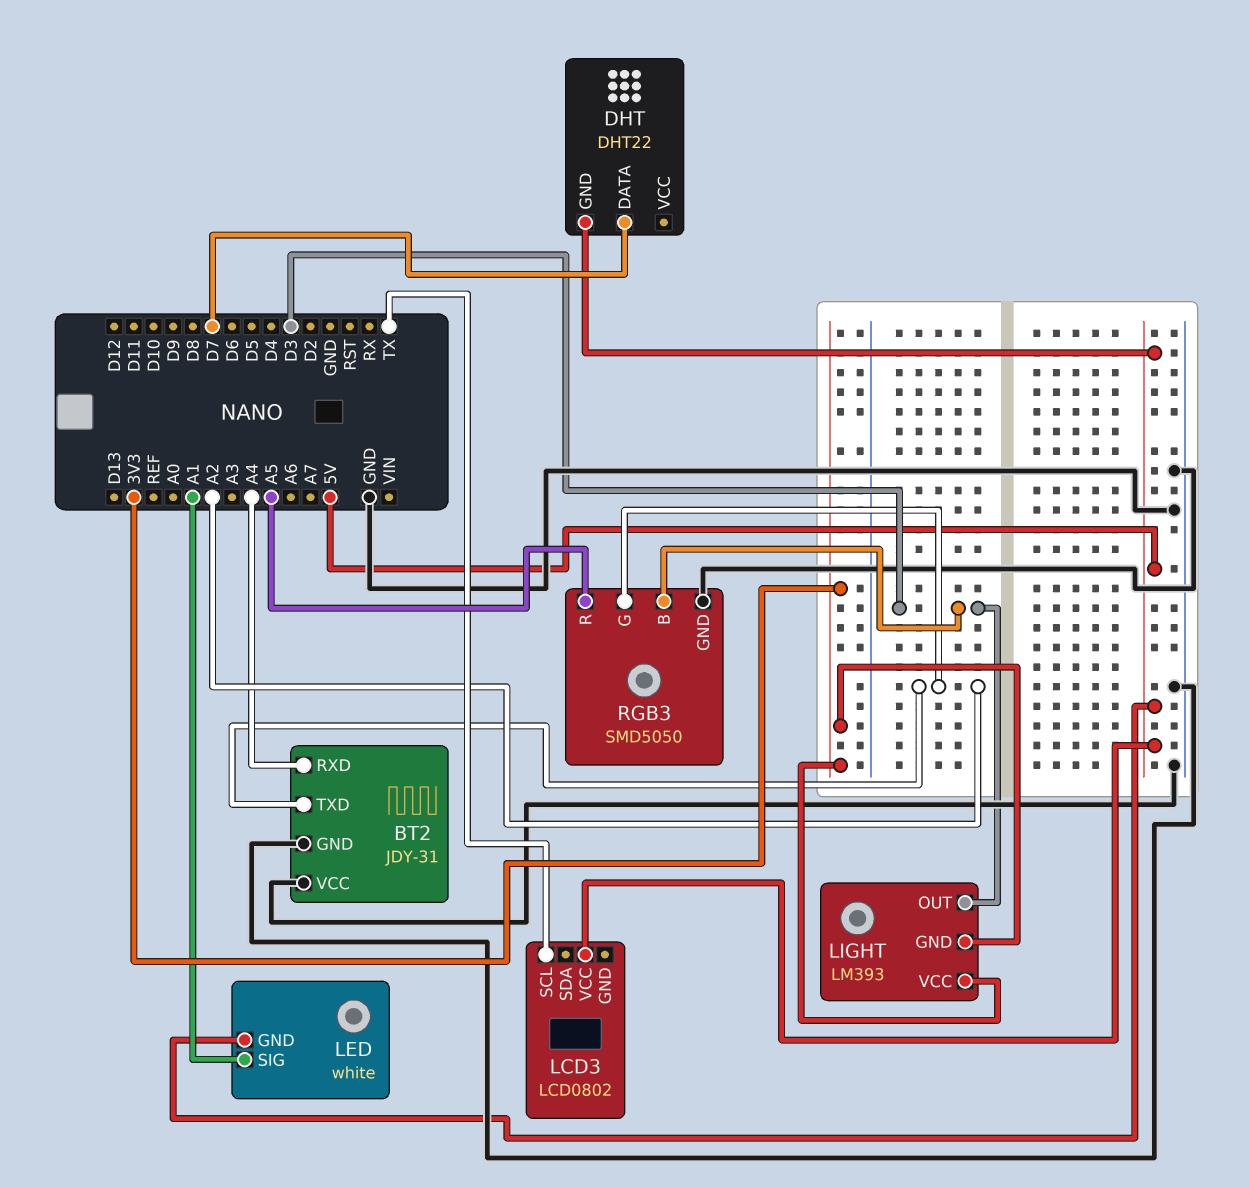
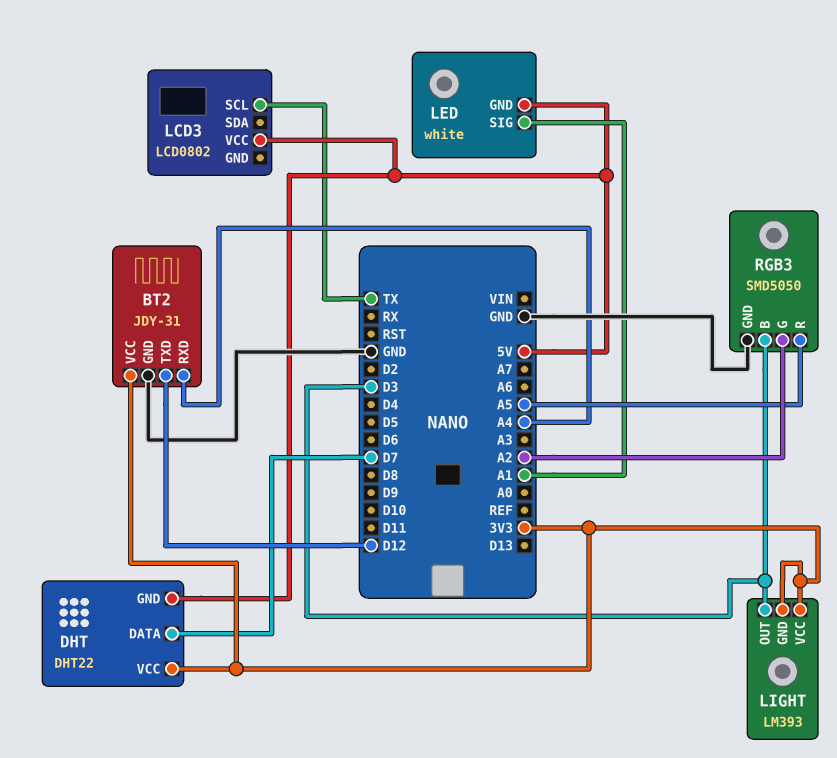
BT2 pin TXD: A2 -> D12
BT2 pin VCC: GND -> 3V3
DHT pin VCC: none -> 3V3

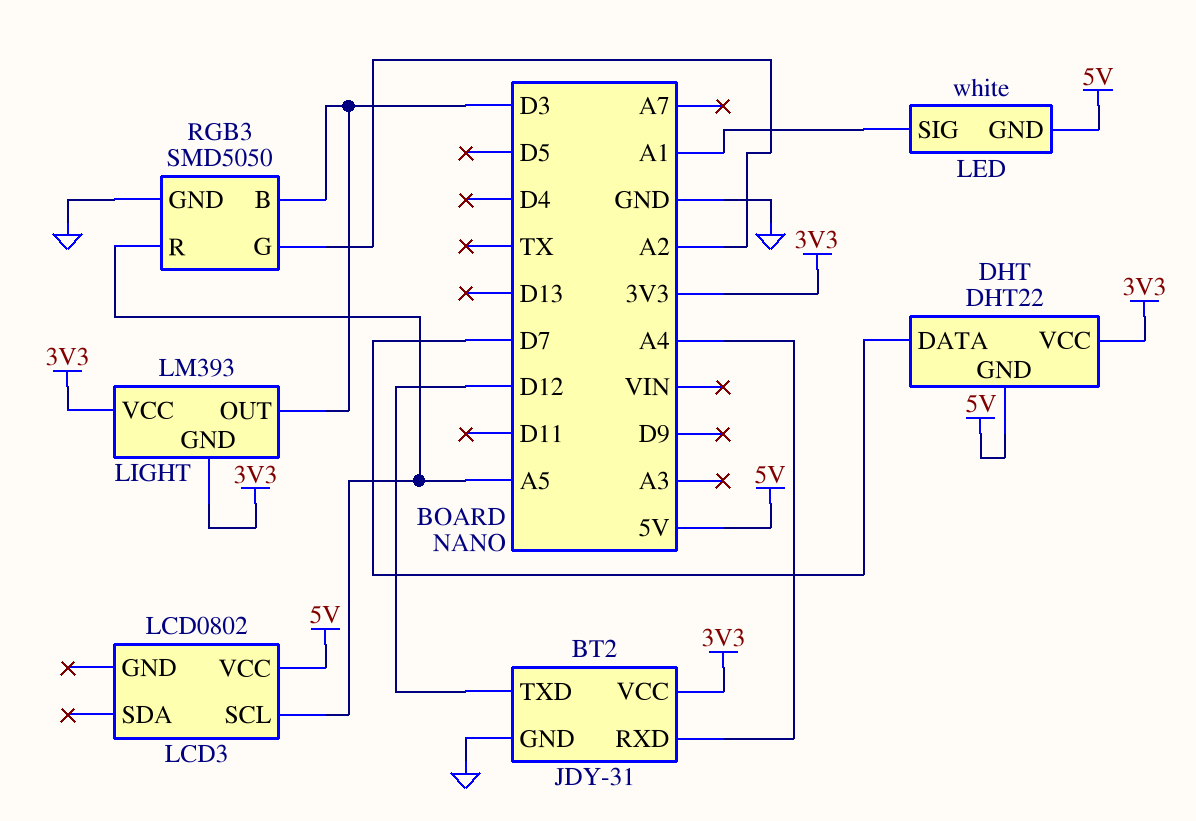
LCD3 pin SCL: TX -> A5

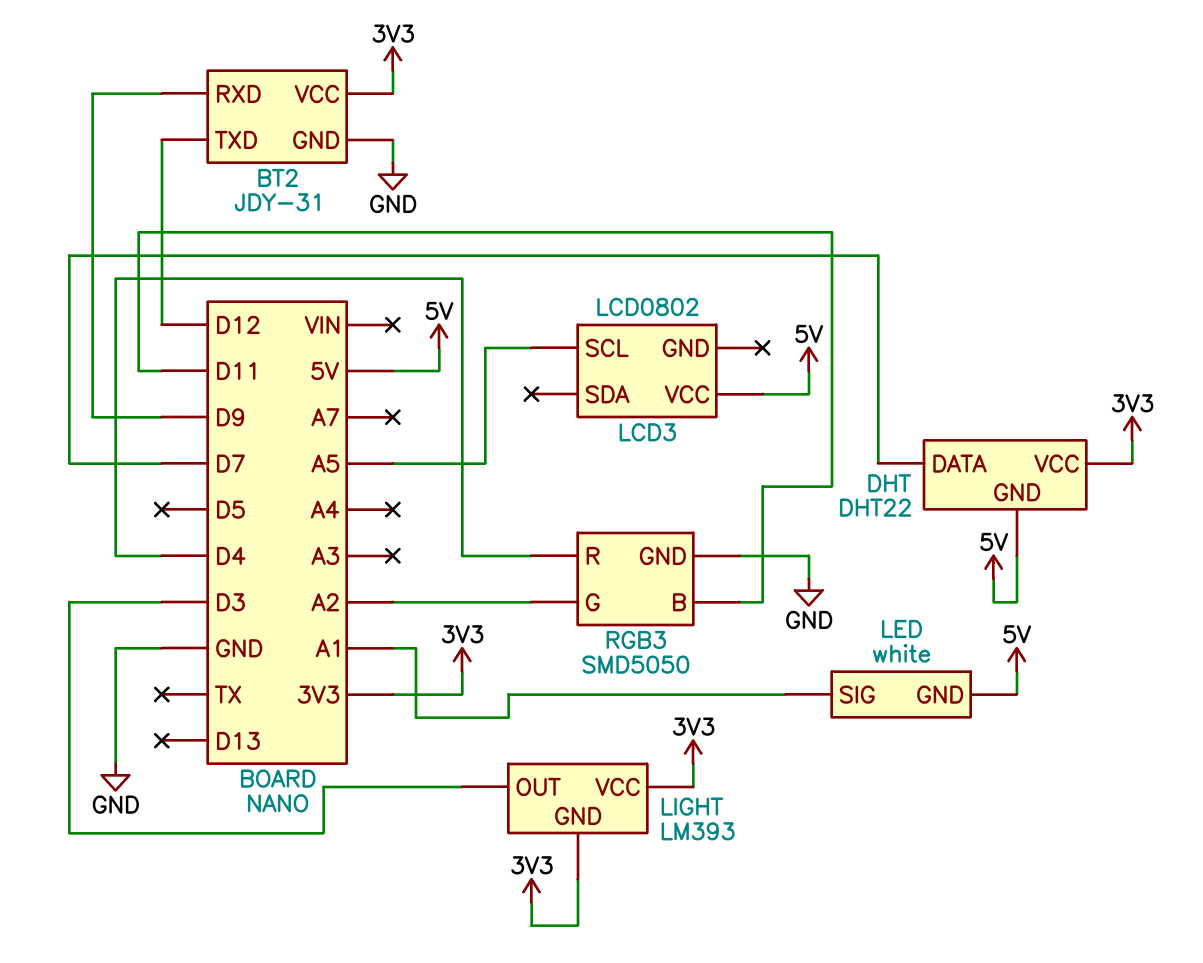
BT2 pin RXD: A4 -> D9
RGB3 pin B: D3 -> D11
RGB3 pin R: A5 -> D4

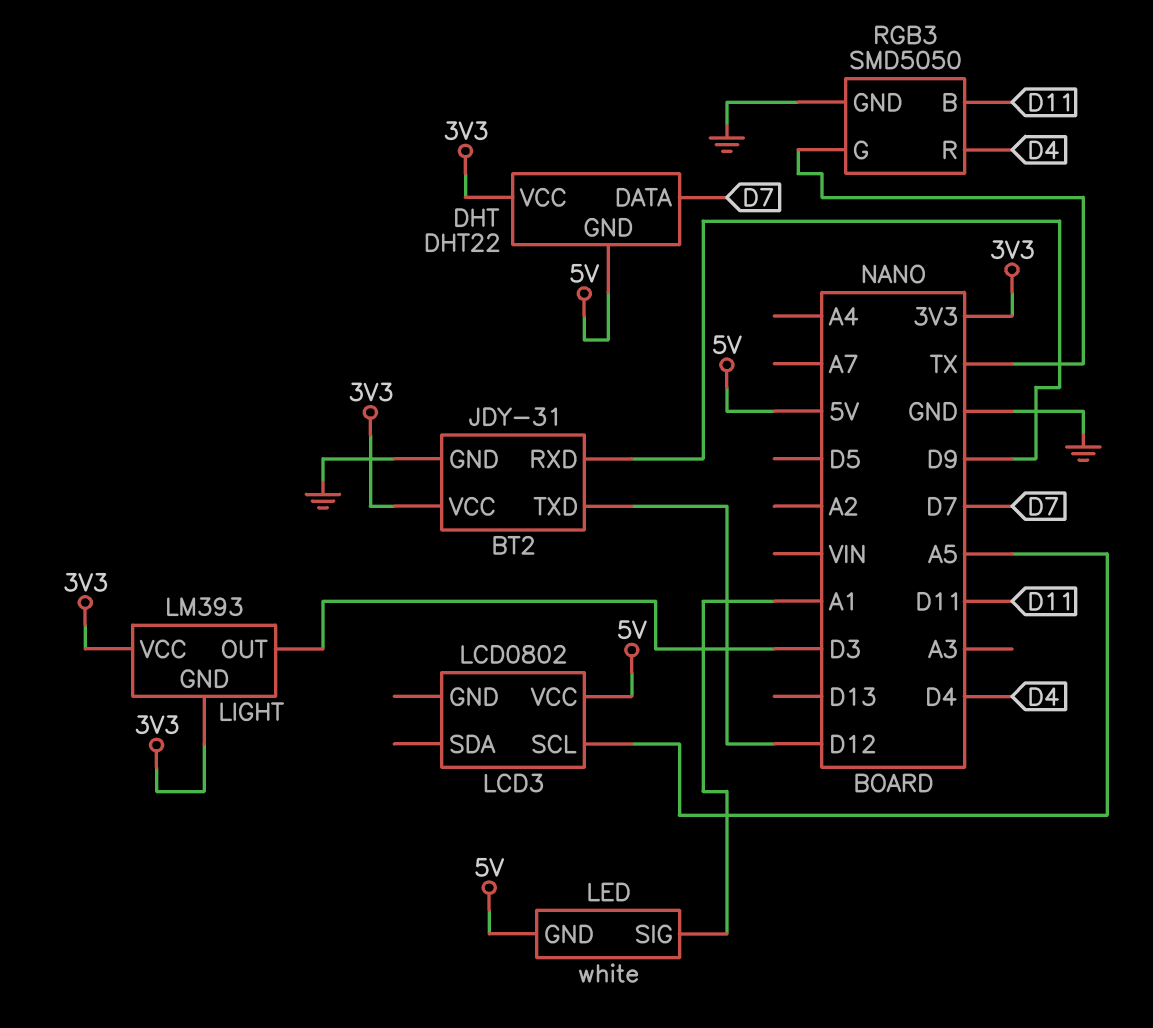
RGB3 pin G: A2 -> TX

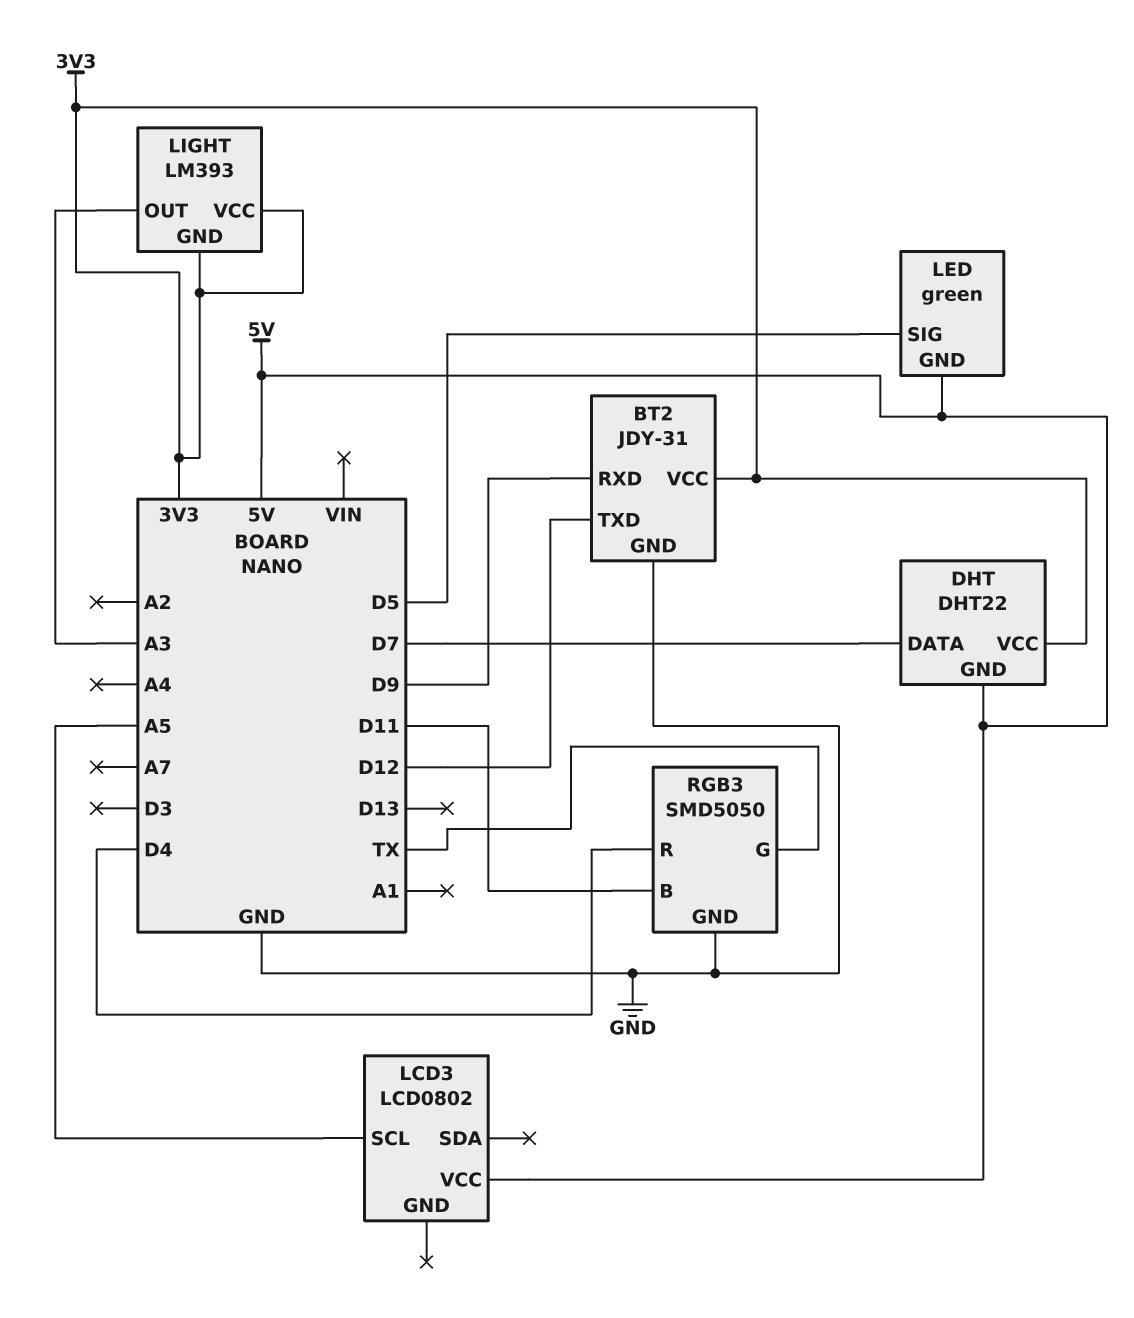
LED: white -> green
LED pin SIG: A1 -> D5
LIGHT pin OUT: D3 -> A3

